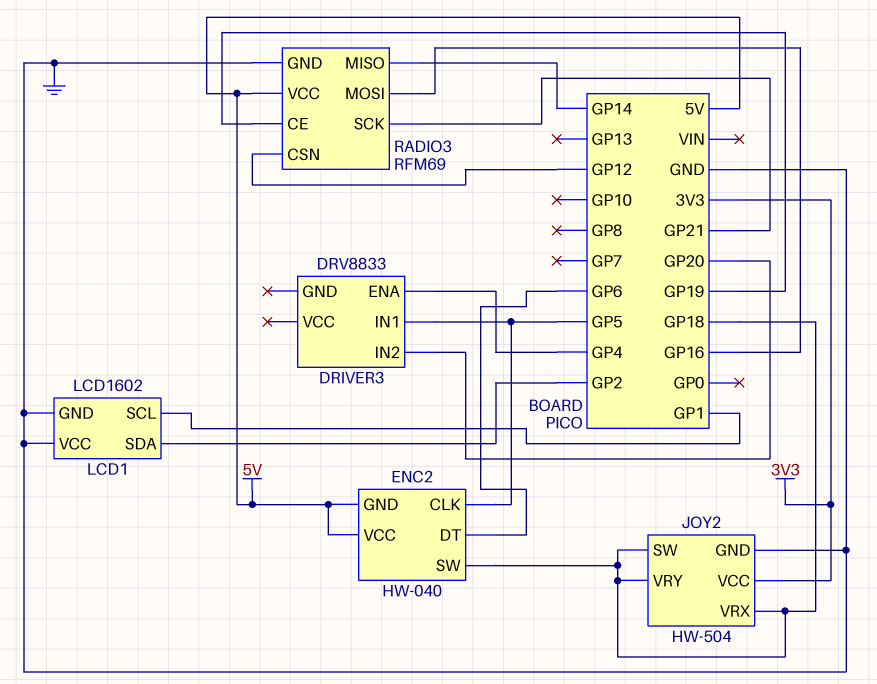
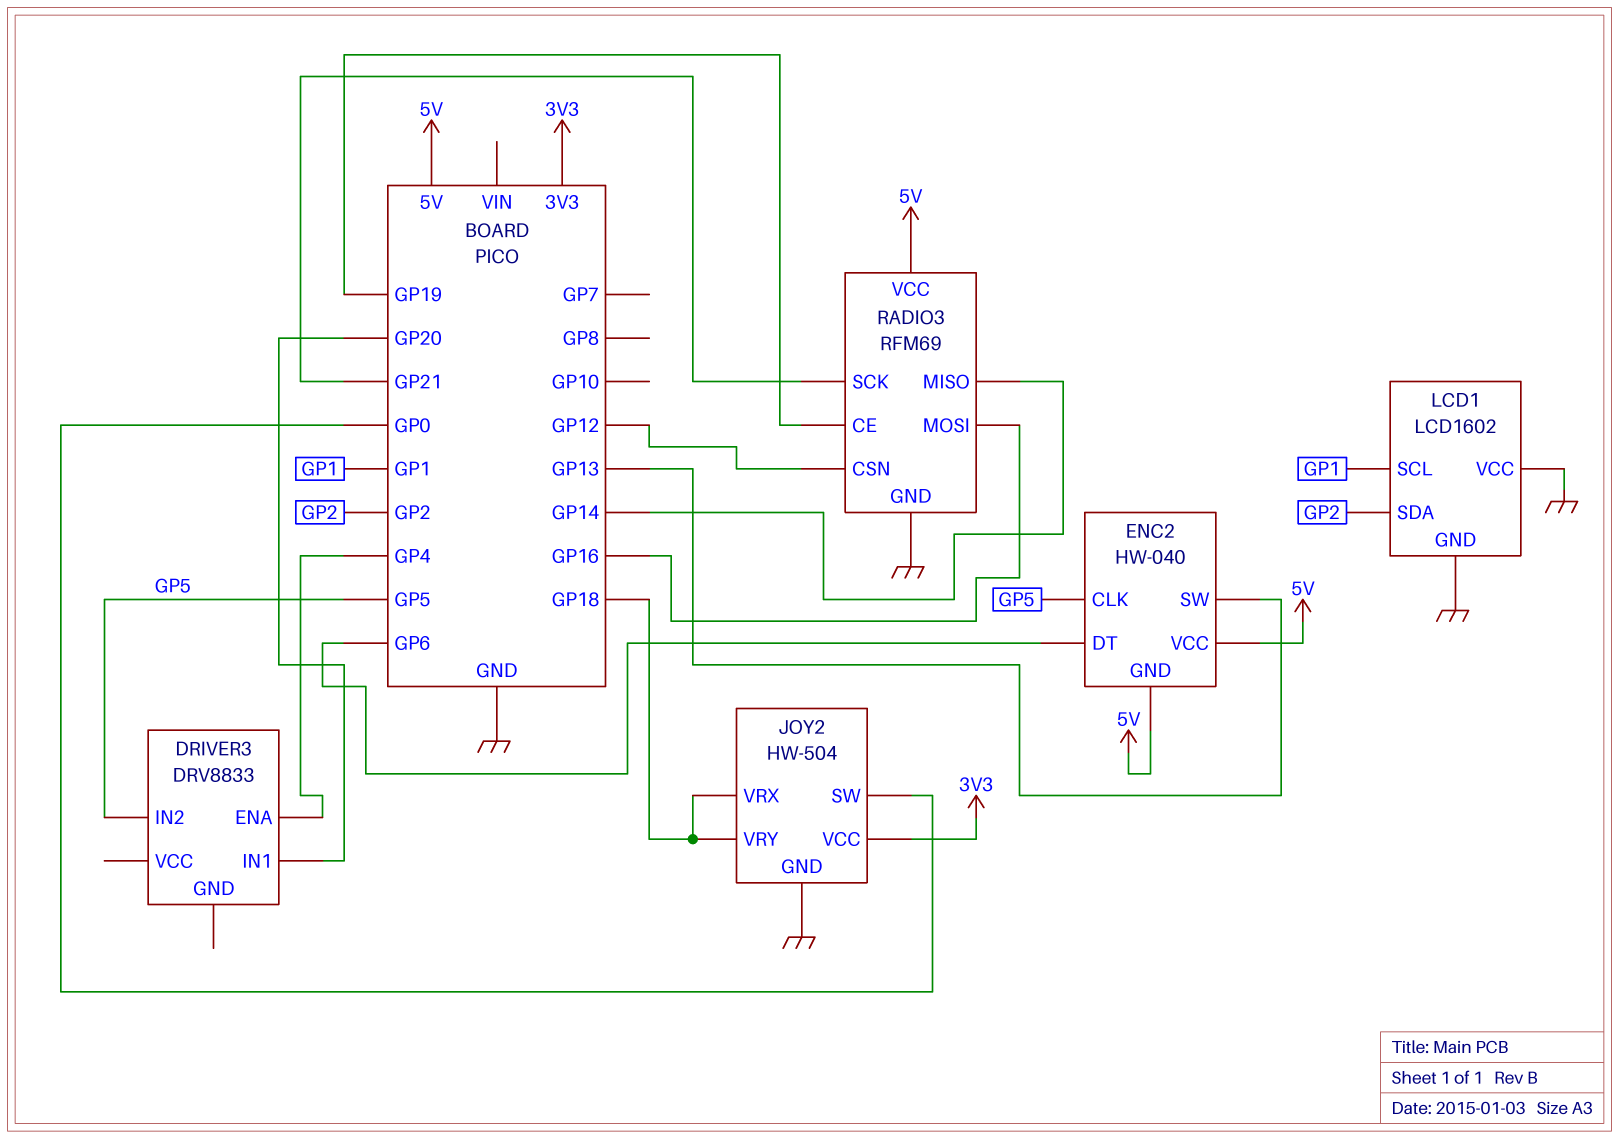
DRIVER3 pin IN1: GP5 -> GP20
DRIVER3 pin IN2: GP20 -> GP5
ENC2 pin SW: GP18 -> GP13
JOY2 pin SW: GP18 -> GP0

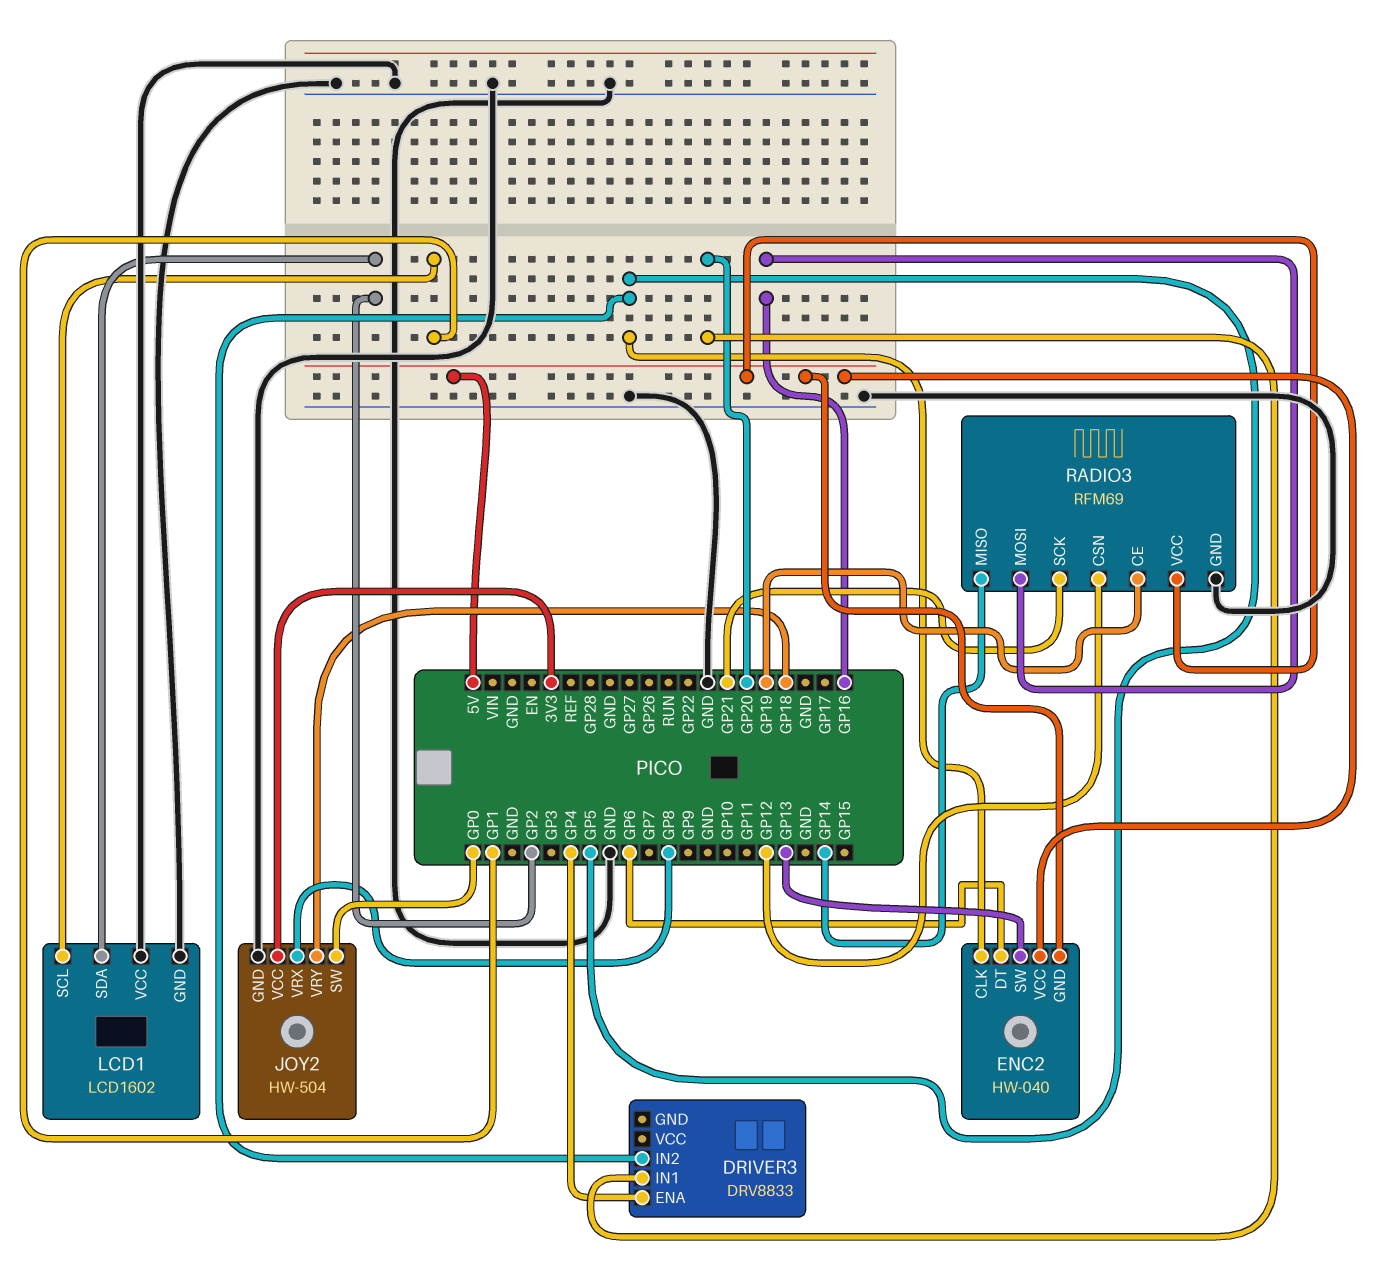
JOY2 pin VRX: GP18 -> GP8

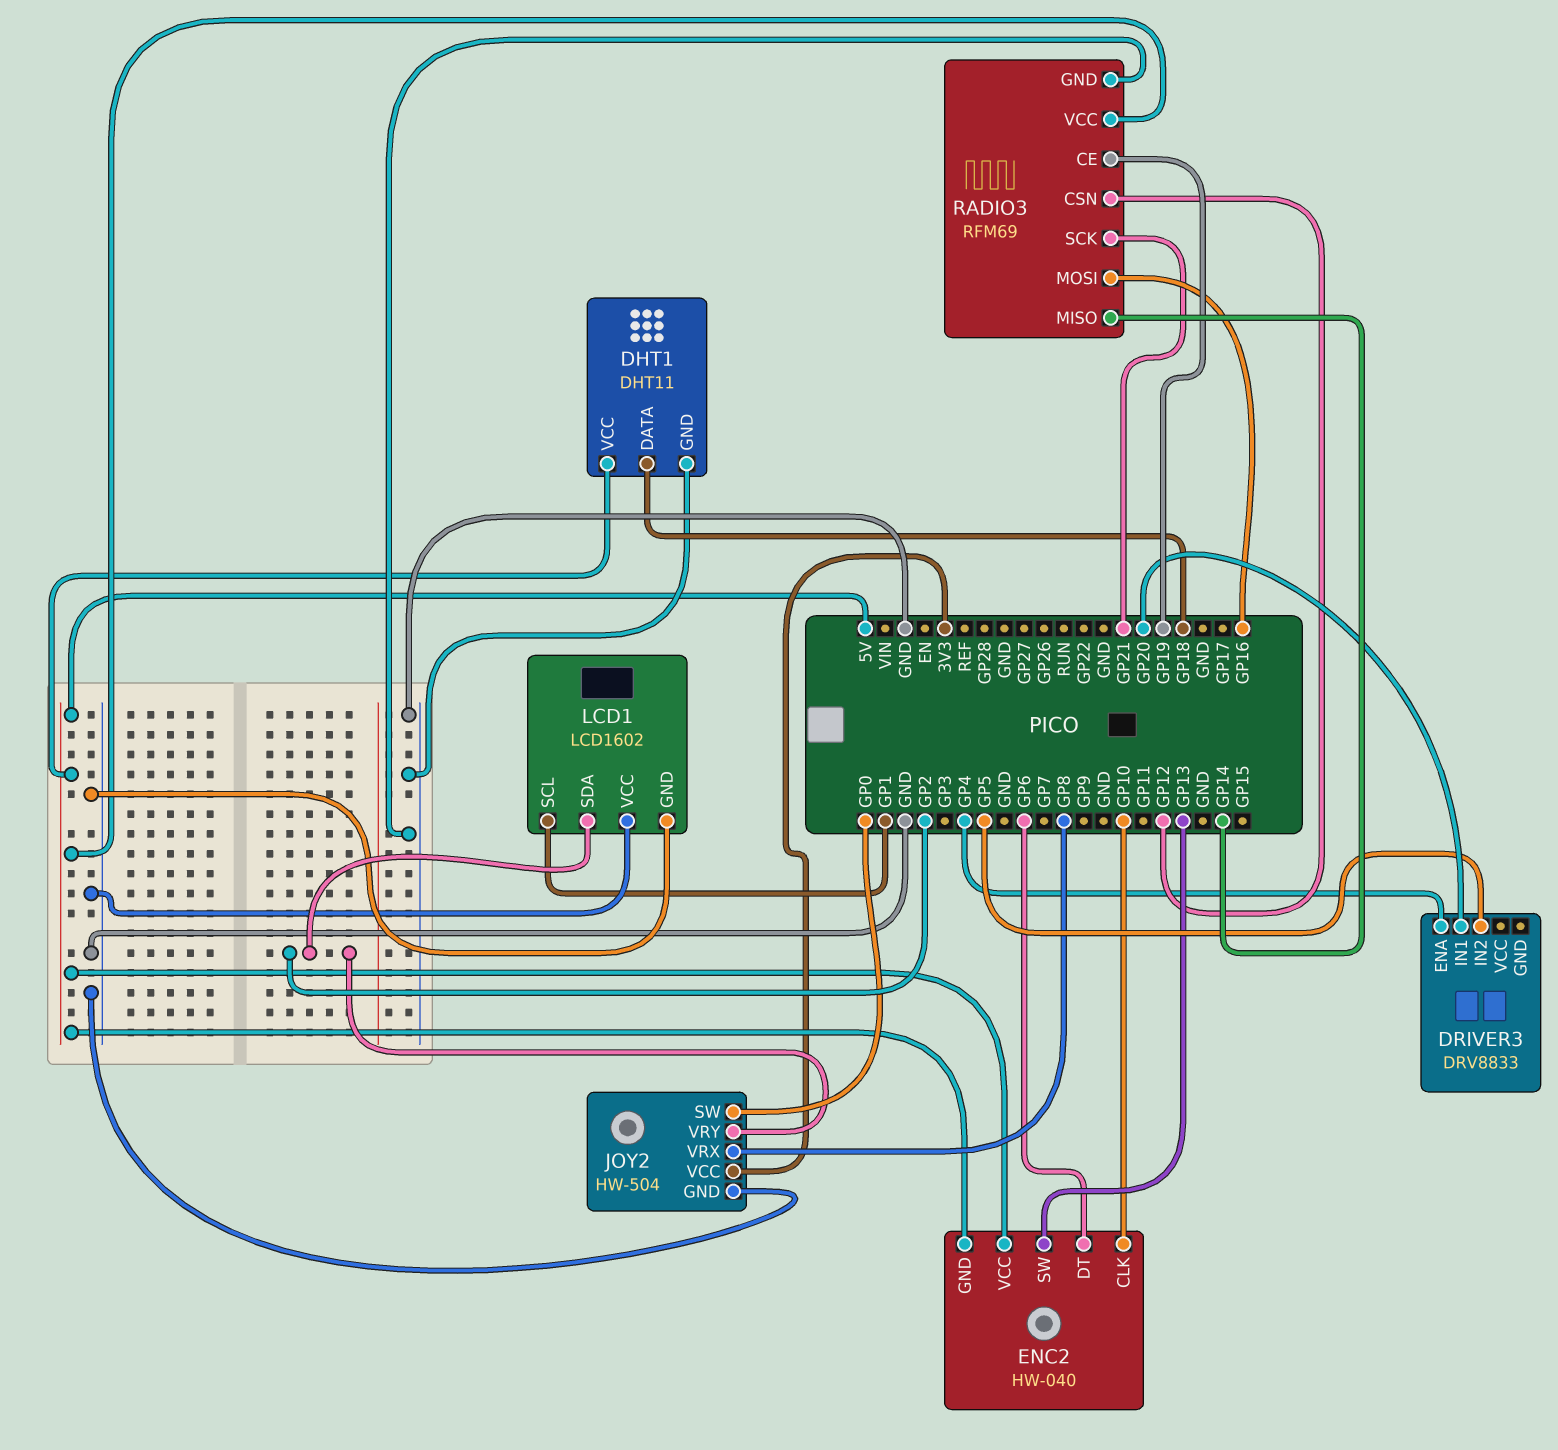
DHT1: none -> DHT11
DHT1 pin DATA: none -> GP18
DHT1 pin GND: none -> GND
DHT1 pin VCC: none -> 5V
ENC2 pin CLK: GP5 -> GP10
JOY2 pin VRY: GP18 -> GP2

